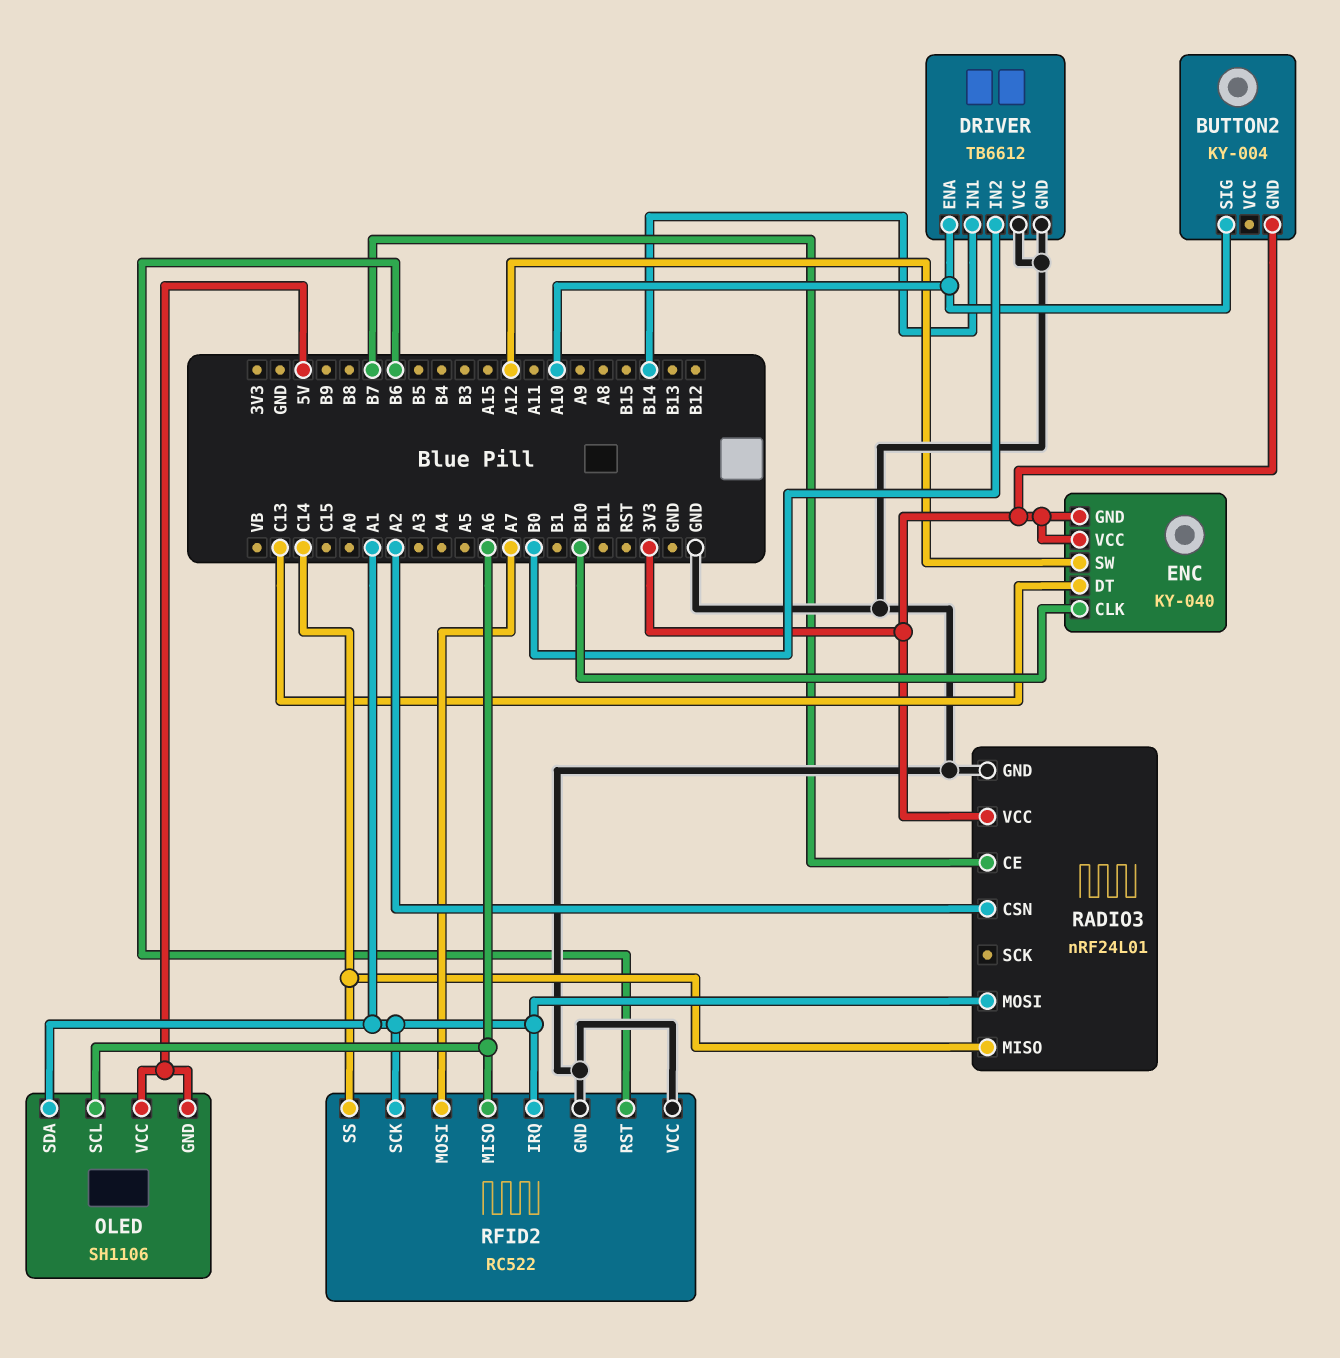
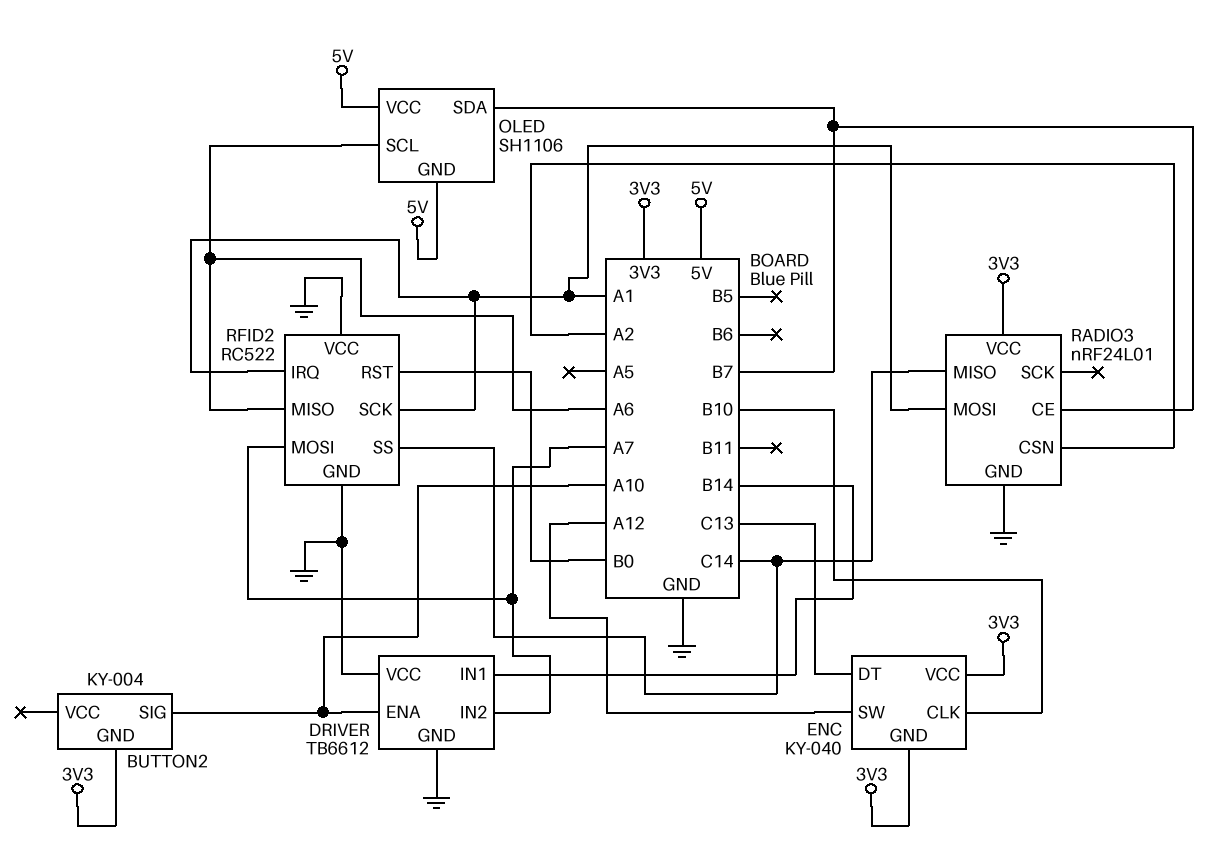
DRIVER pin IN2: B0 -> A7
OLED pin SDA: A1 -> B7
RFID2 pin RST: B6 -> B0

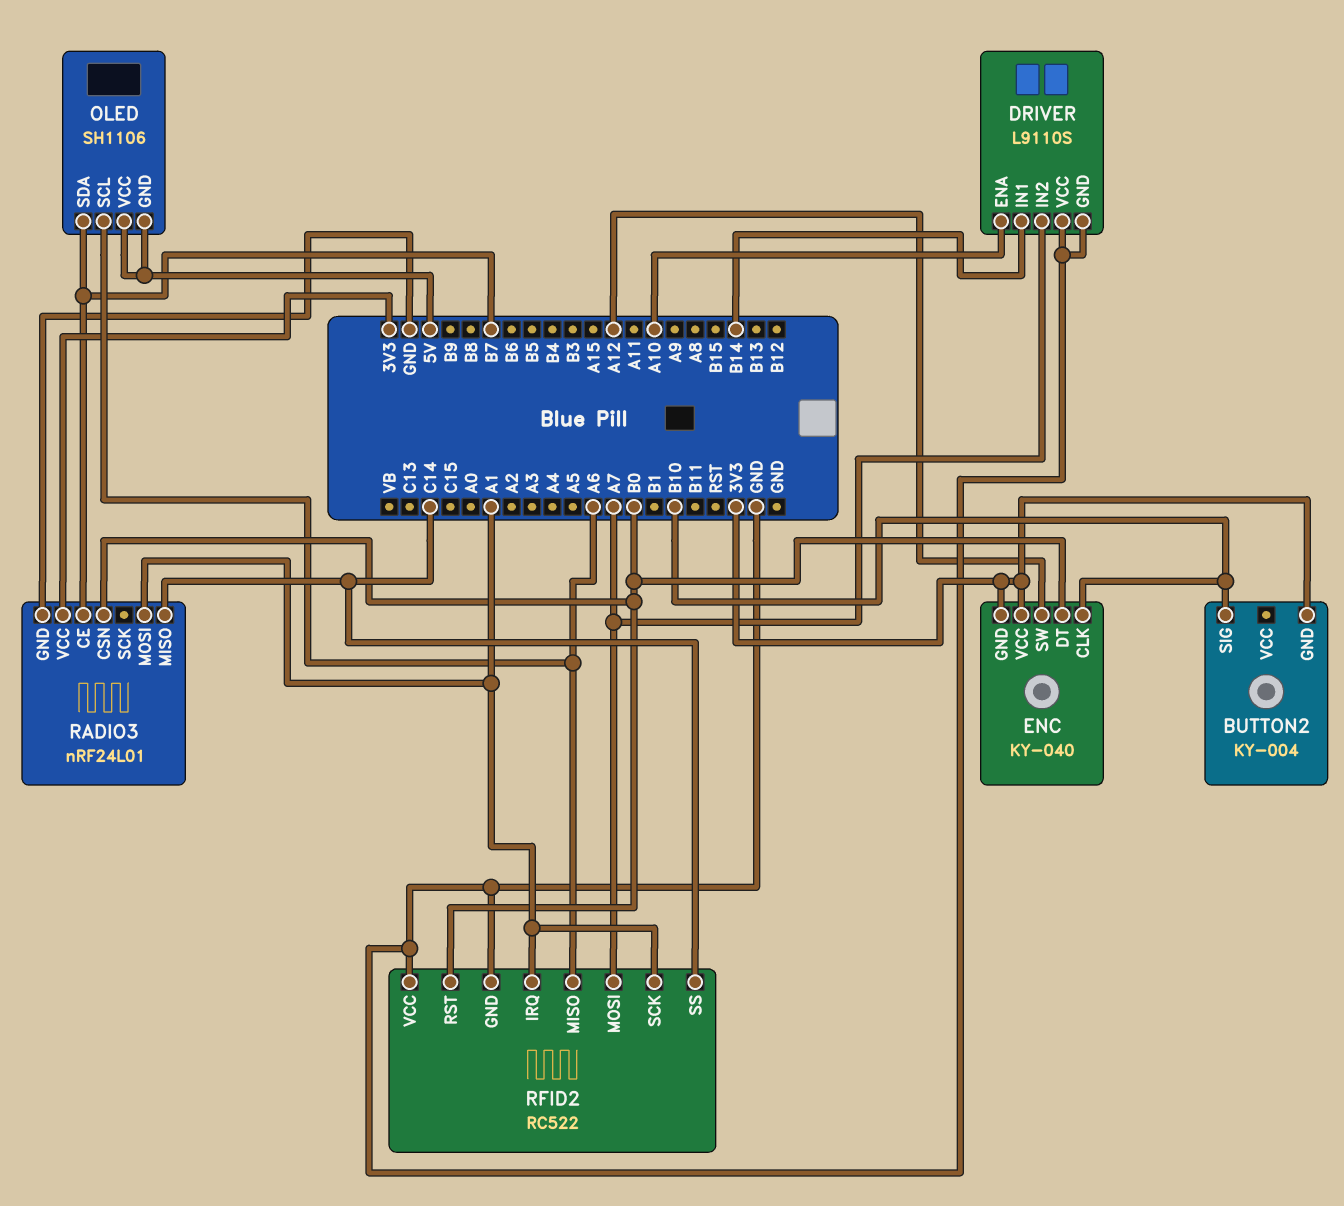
BUTTON2 pin SIG: A10 -> B10
DRIVER: TB6612 -> L9110S
ENC pin DT: C13 -> B0
RADIO3 pin CSN: A2 -> B0

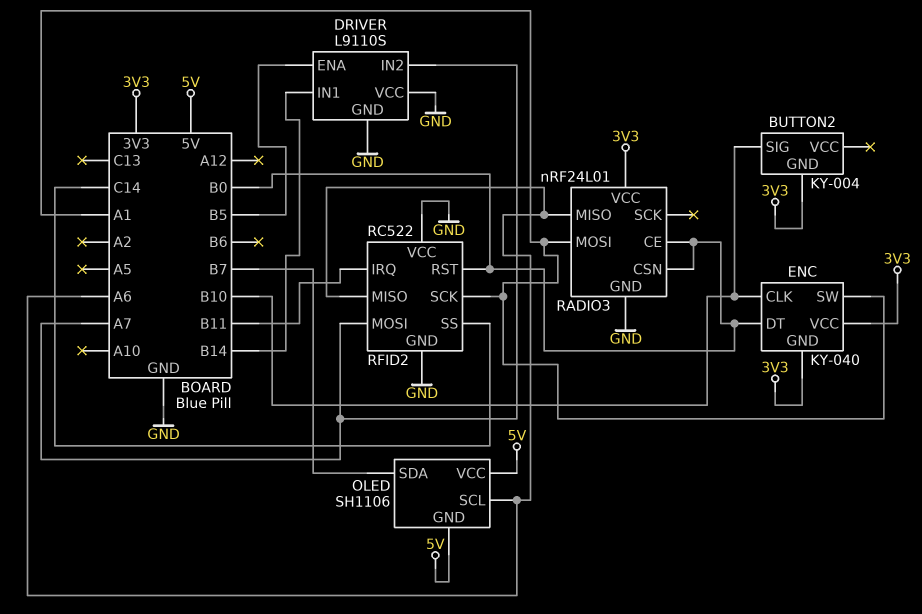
DRIVER pin ENA: A10 -> B5
ENC pin SW: A12 -> A1
RADIO3 pin CE: B7 -> B0
RADIO3 pin MISO: C14 -> A6
RFID2 pin IRQ: A1 -> B11

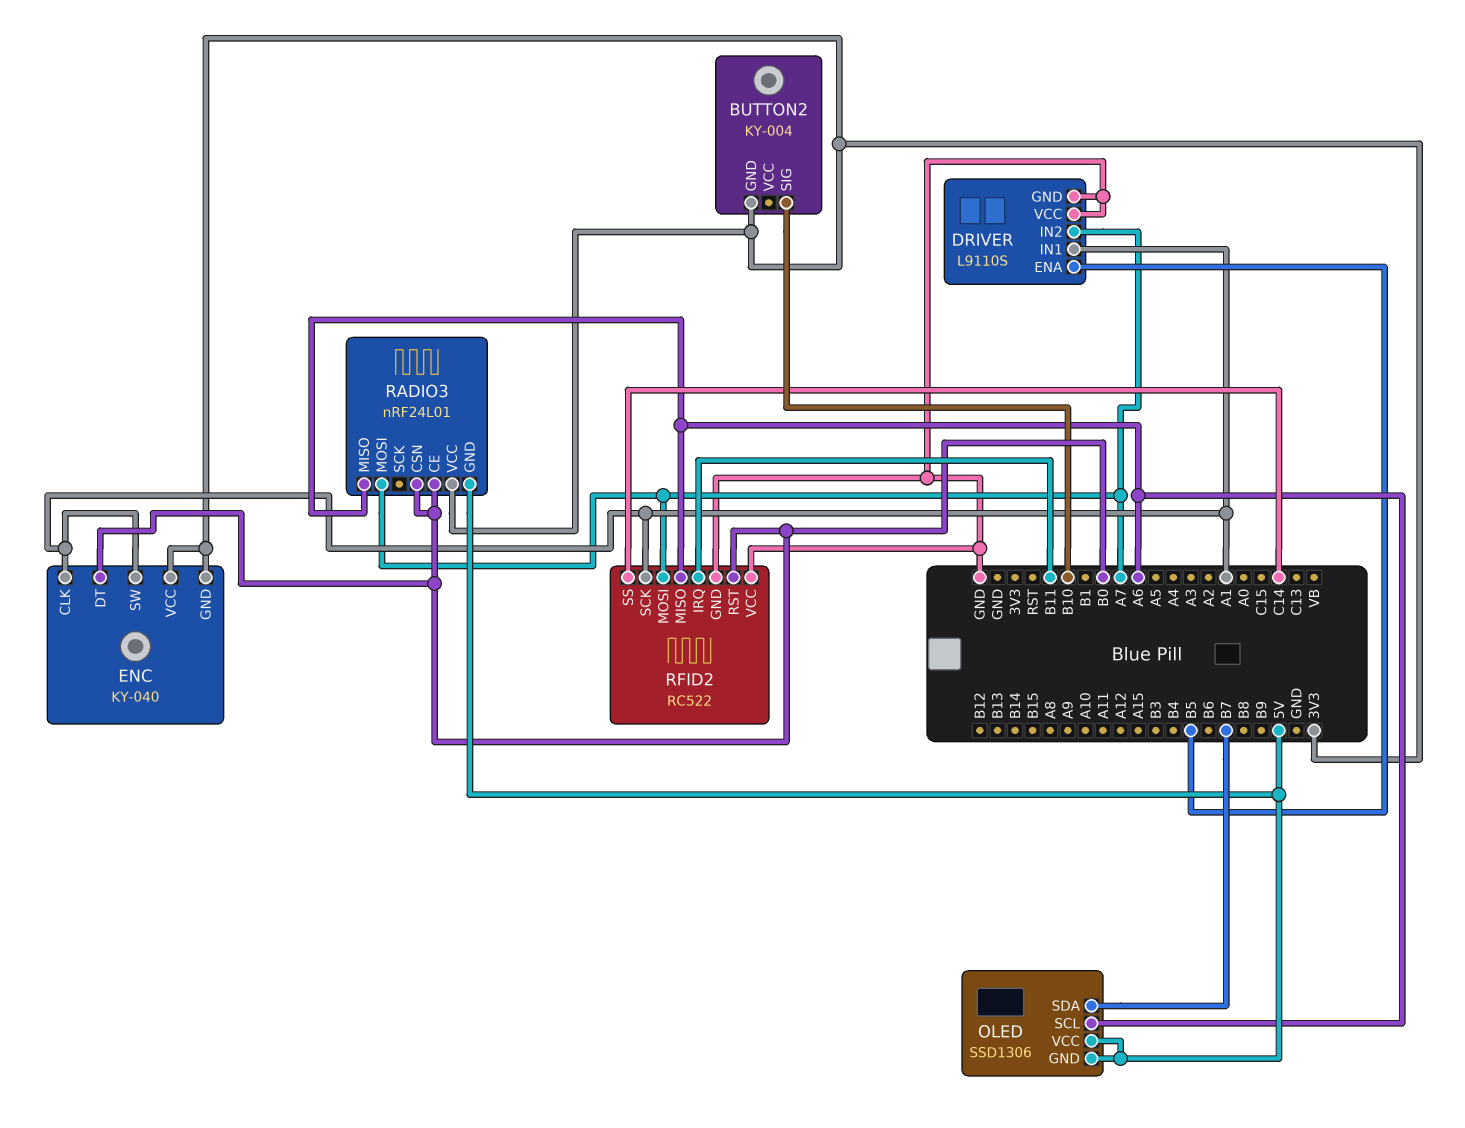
DRIVER pin IN1: B14 -> A1
ENC pin CLK: B10 -> A1
OLED: SH1106 -> SSD1306
RADIO3 pin GND: GND -> 5V
RADIO3 pin MOSI: A1 -> A7

